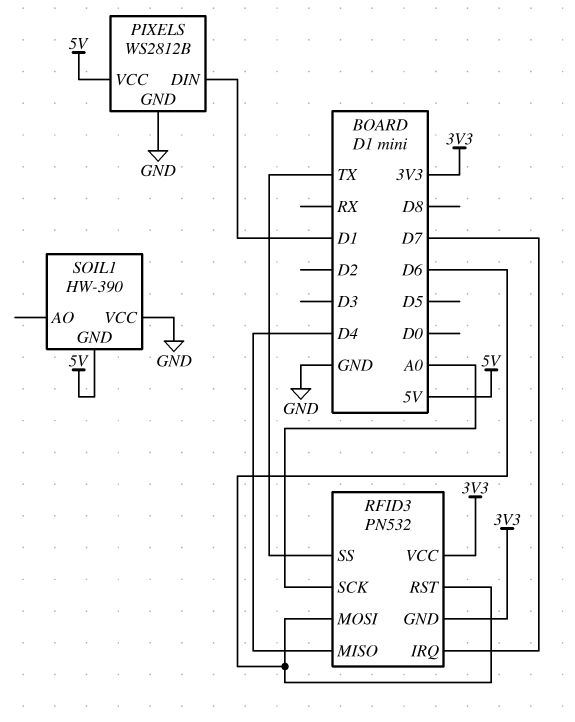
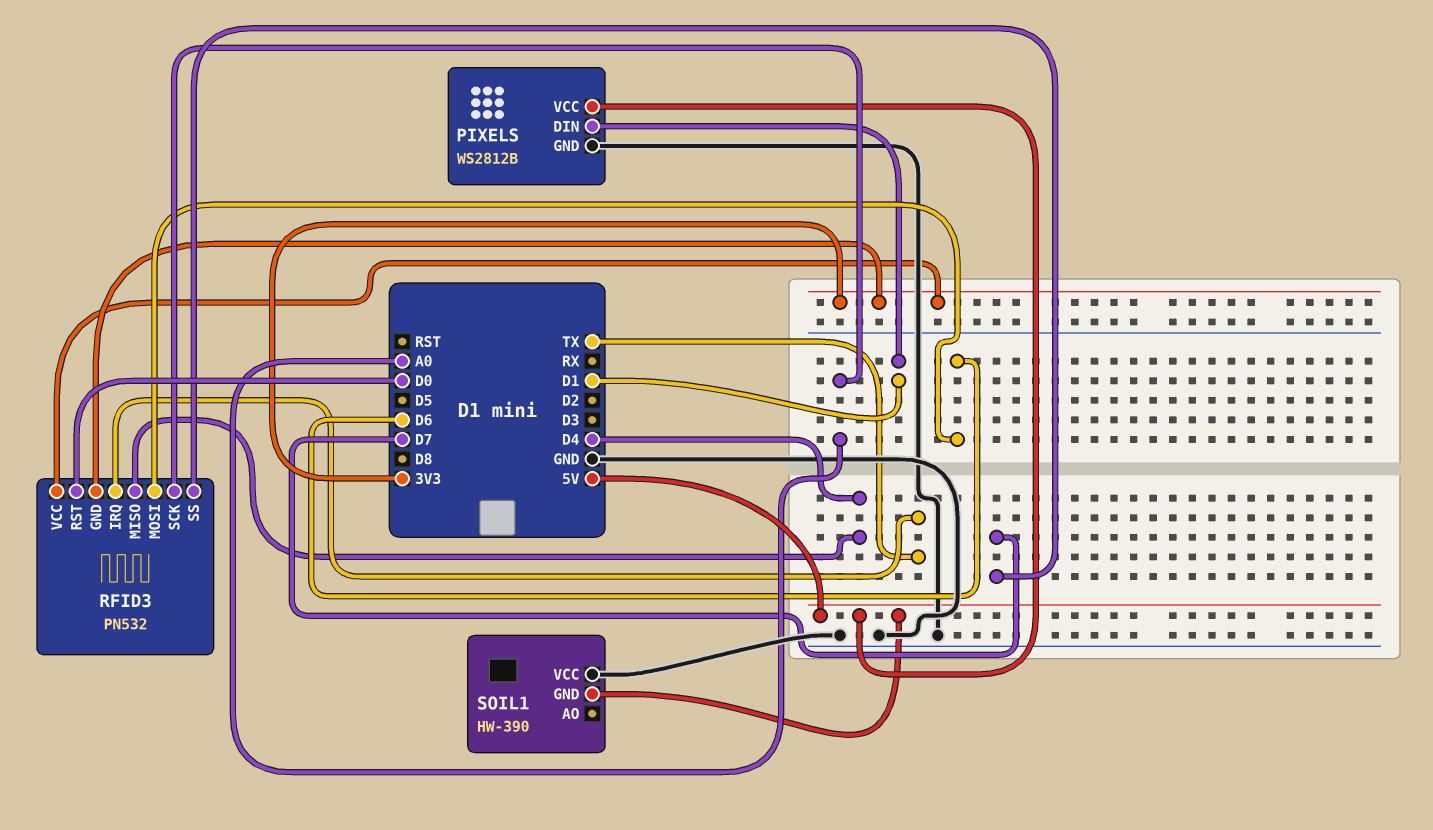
RFID3 pin IRQ: D7 -> TX
RFID3 pin RST: D6 -> D0
RFID3 pin SS: TX -> D7

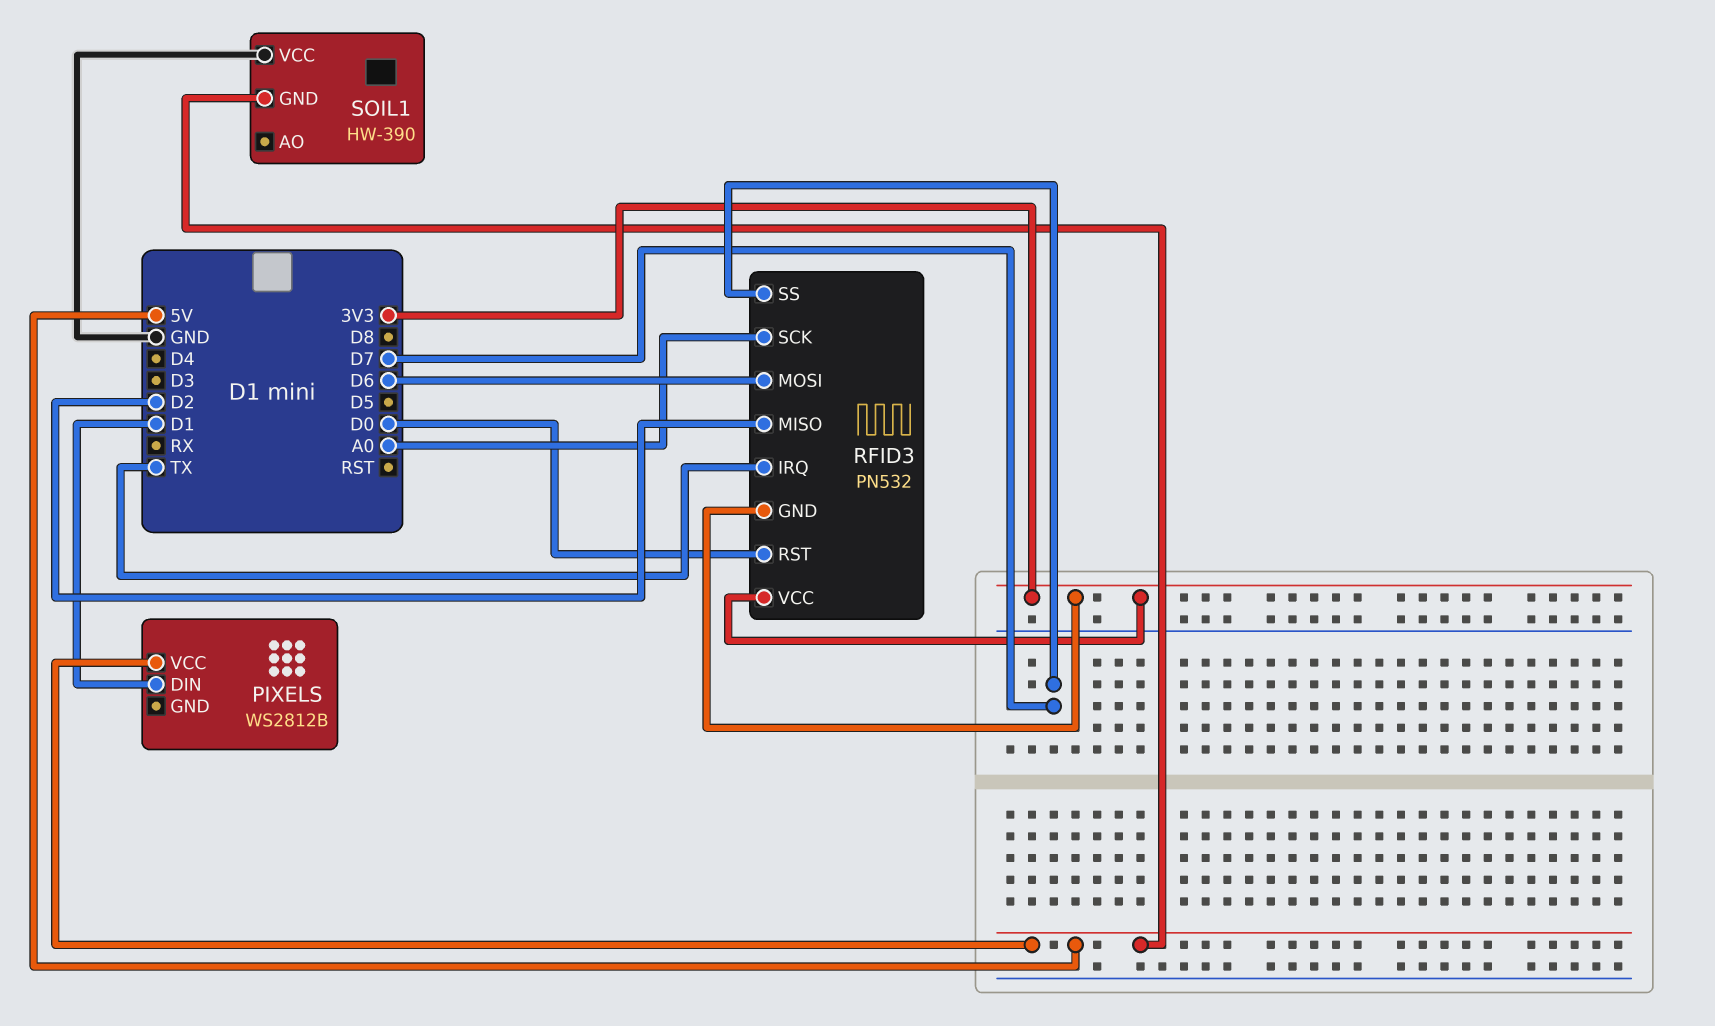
PIXELS pin GND: GND -> none
RFID3 pin MISO: D4 -> D2

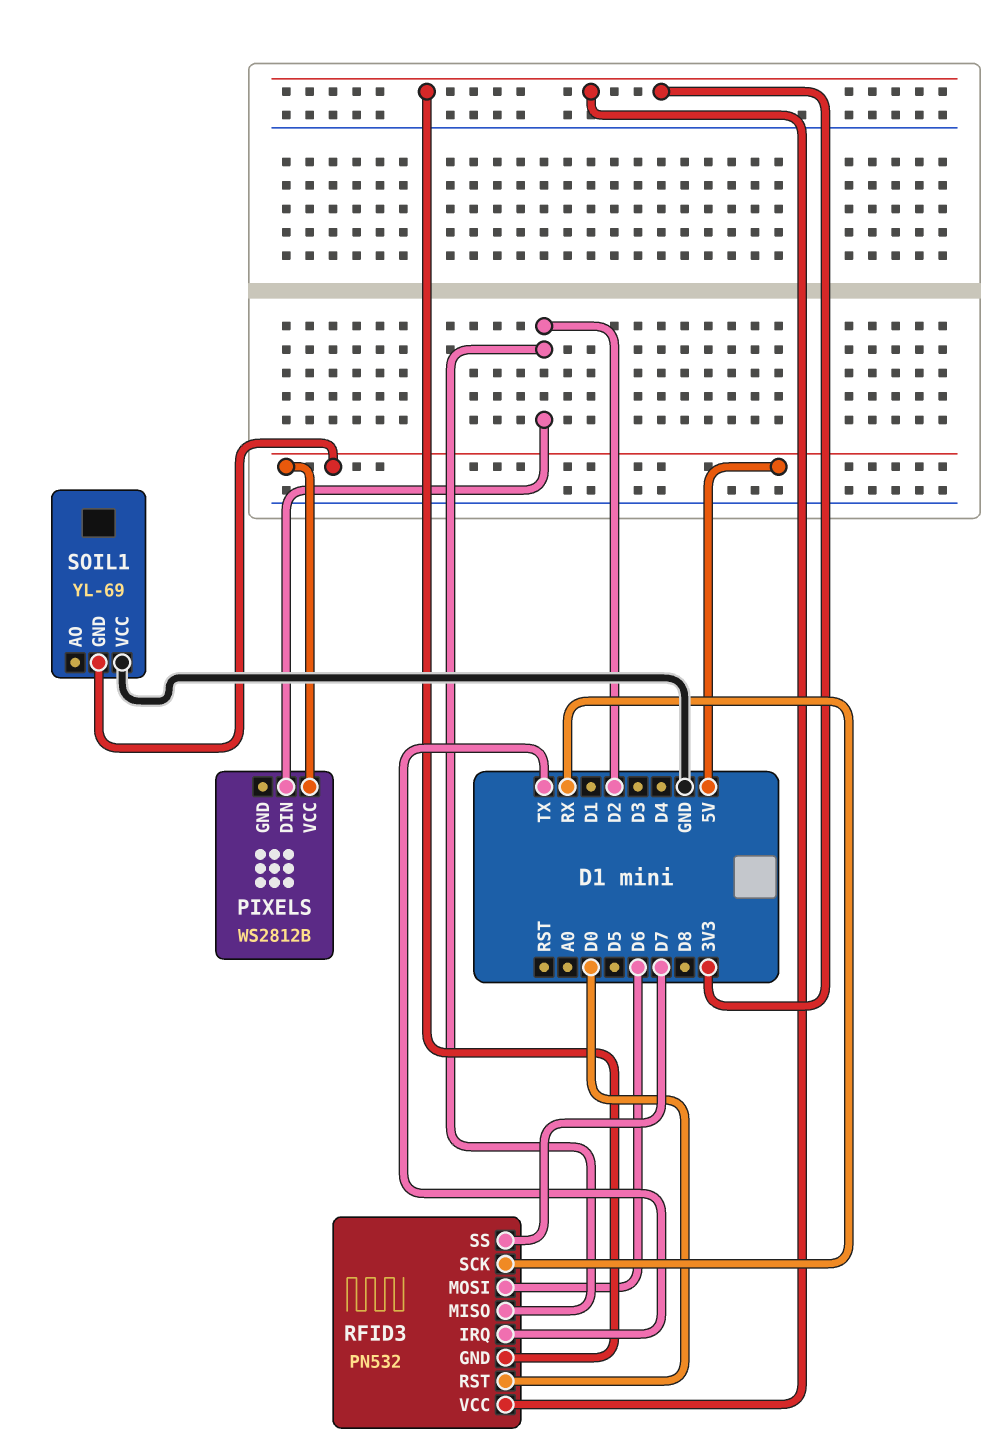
PIXELS pin DIN: D1 -> D2
RFID3 pin SCK: A0 -> RX
SOIL1: HW-390 -> YL-69

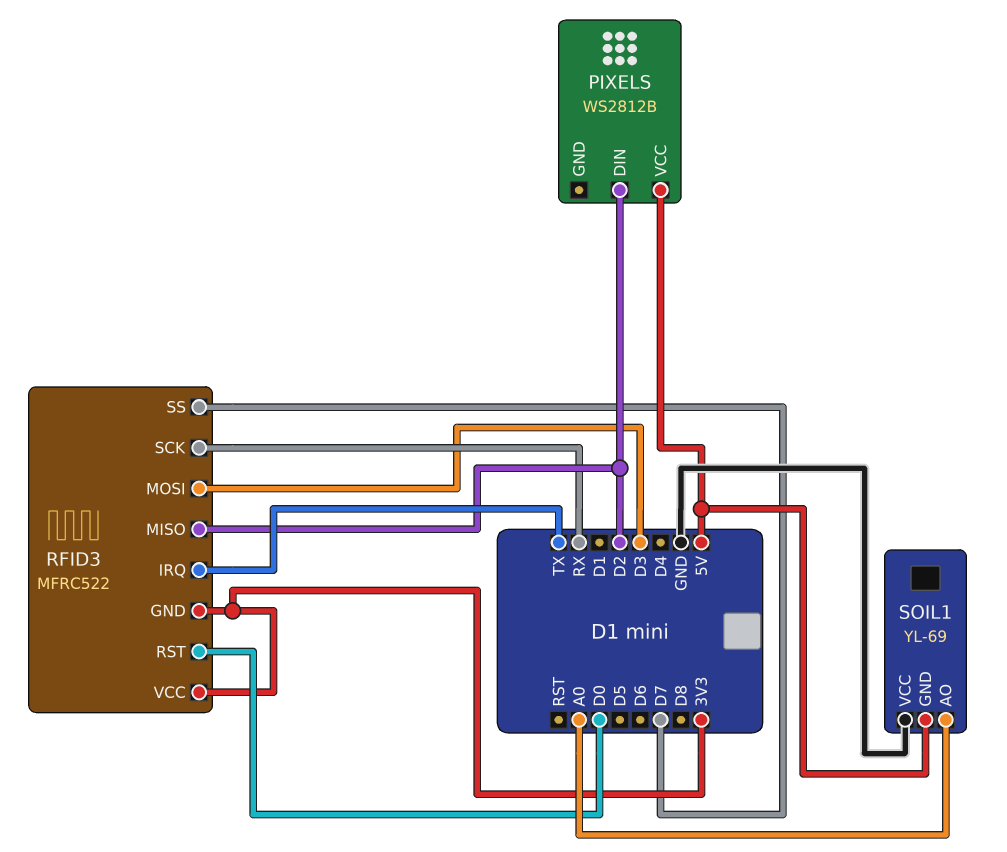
RFID3: PN532 -> MFRC522
RFID3 pin MOSI: D6 -> D3
SOIL1 pin AO: none -> A0

